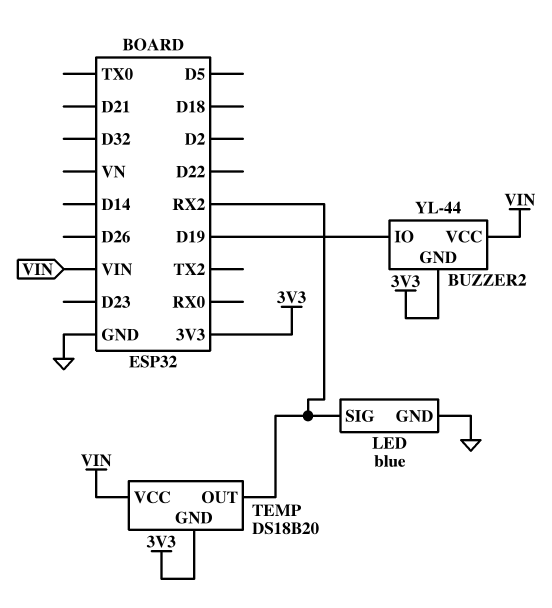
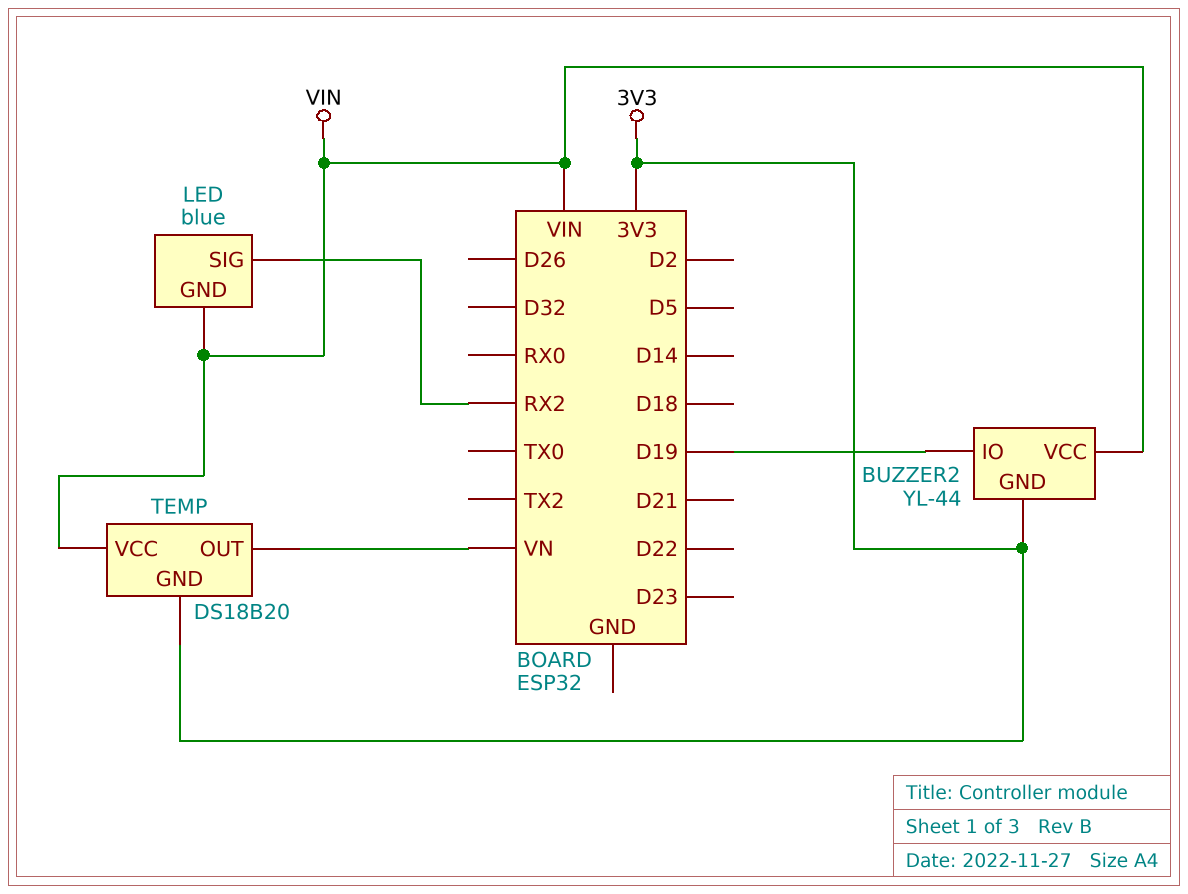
LED pin GND: GND -> VIN
TEMP pin OUT: RX2 -> VN

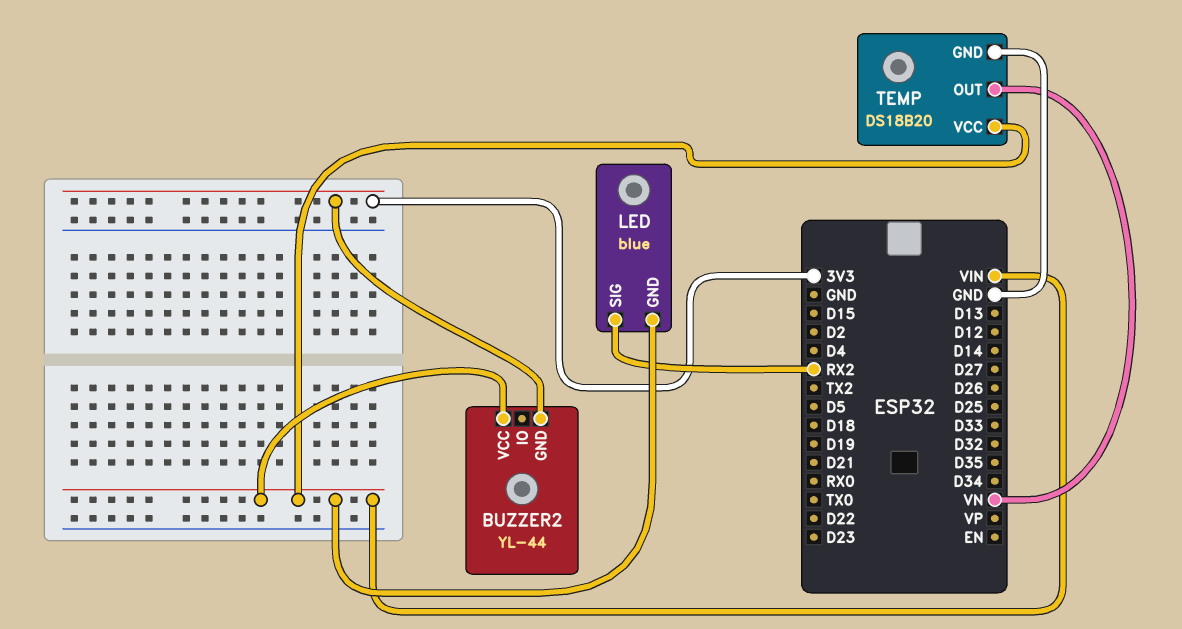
BUZZER2 pin IO: D19 -> none
TEMP pin GND: 3V3 -> GND

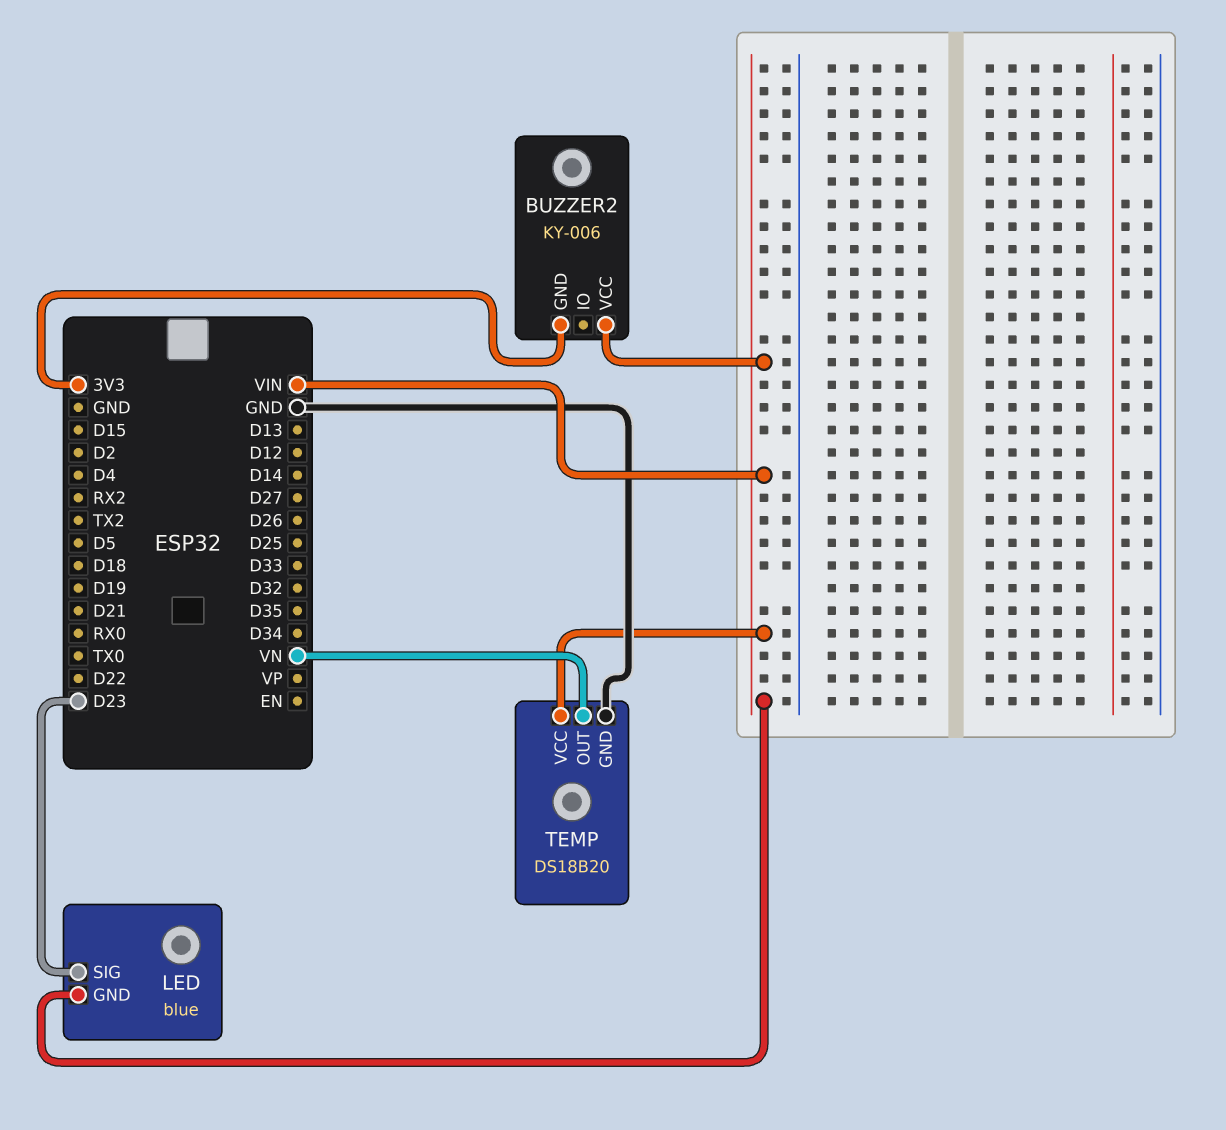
BUZZER2: YL-44 -> KY-006
LED pin SIG: RX2 -> D23

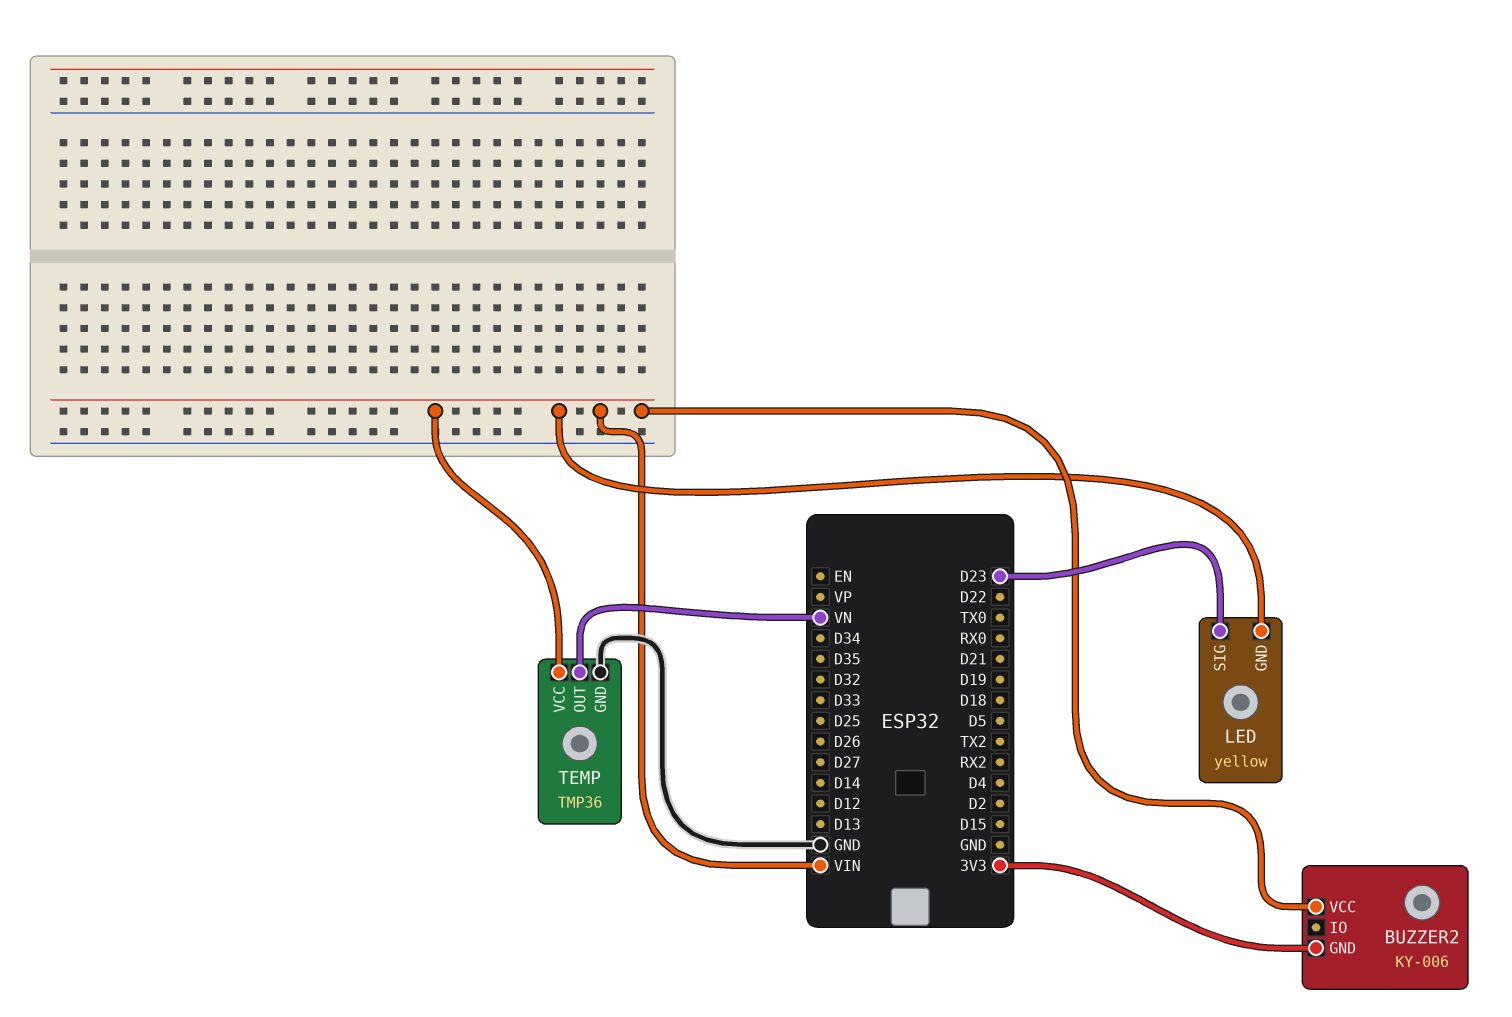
LED: blue -> yellow
TEMP: DS18B20 -> TMP36

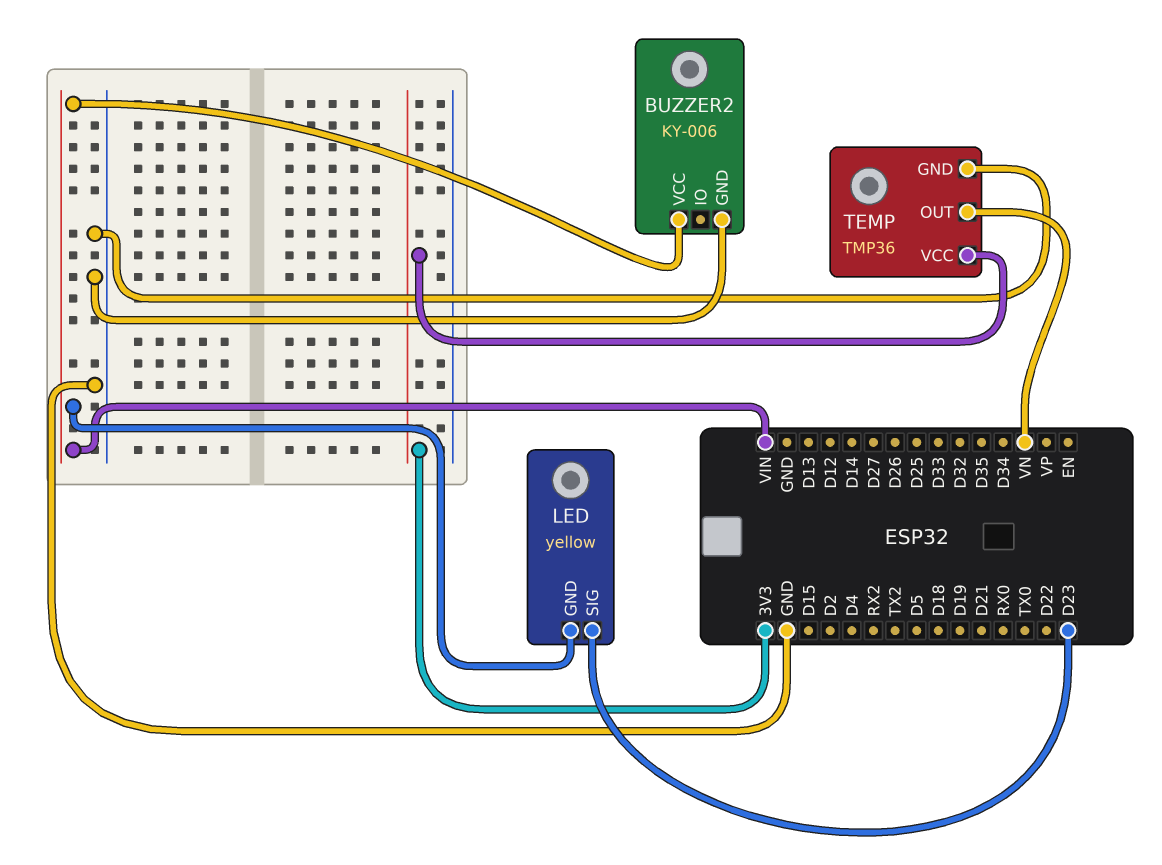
BUZZER2 pin GND: 3V3 -> GND
TEMP pin VCC: VIN -> 3V3

